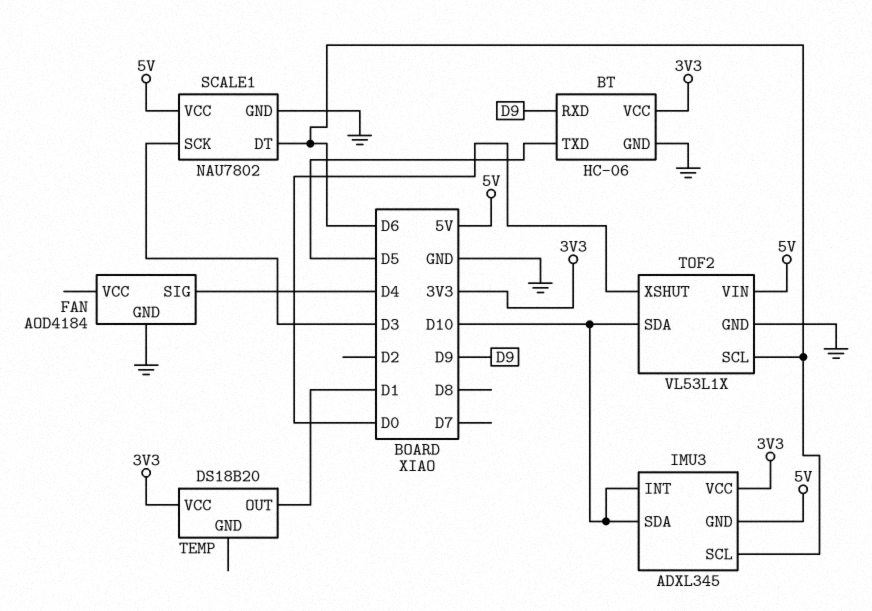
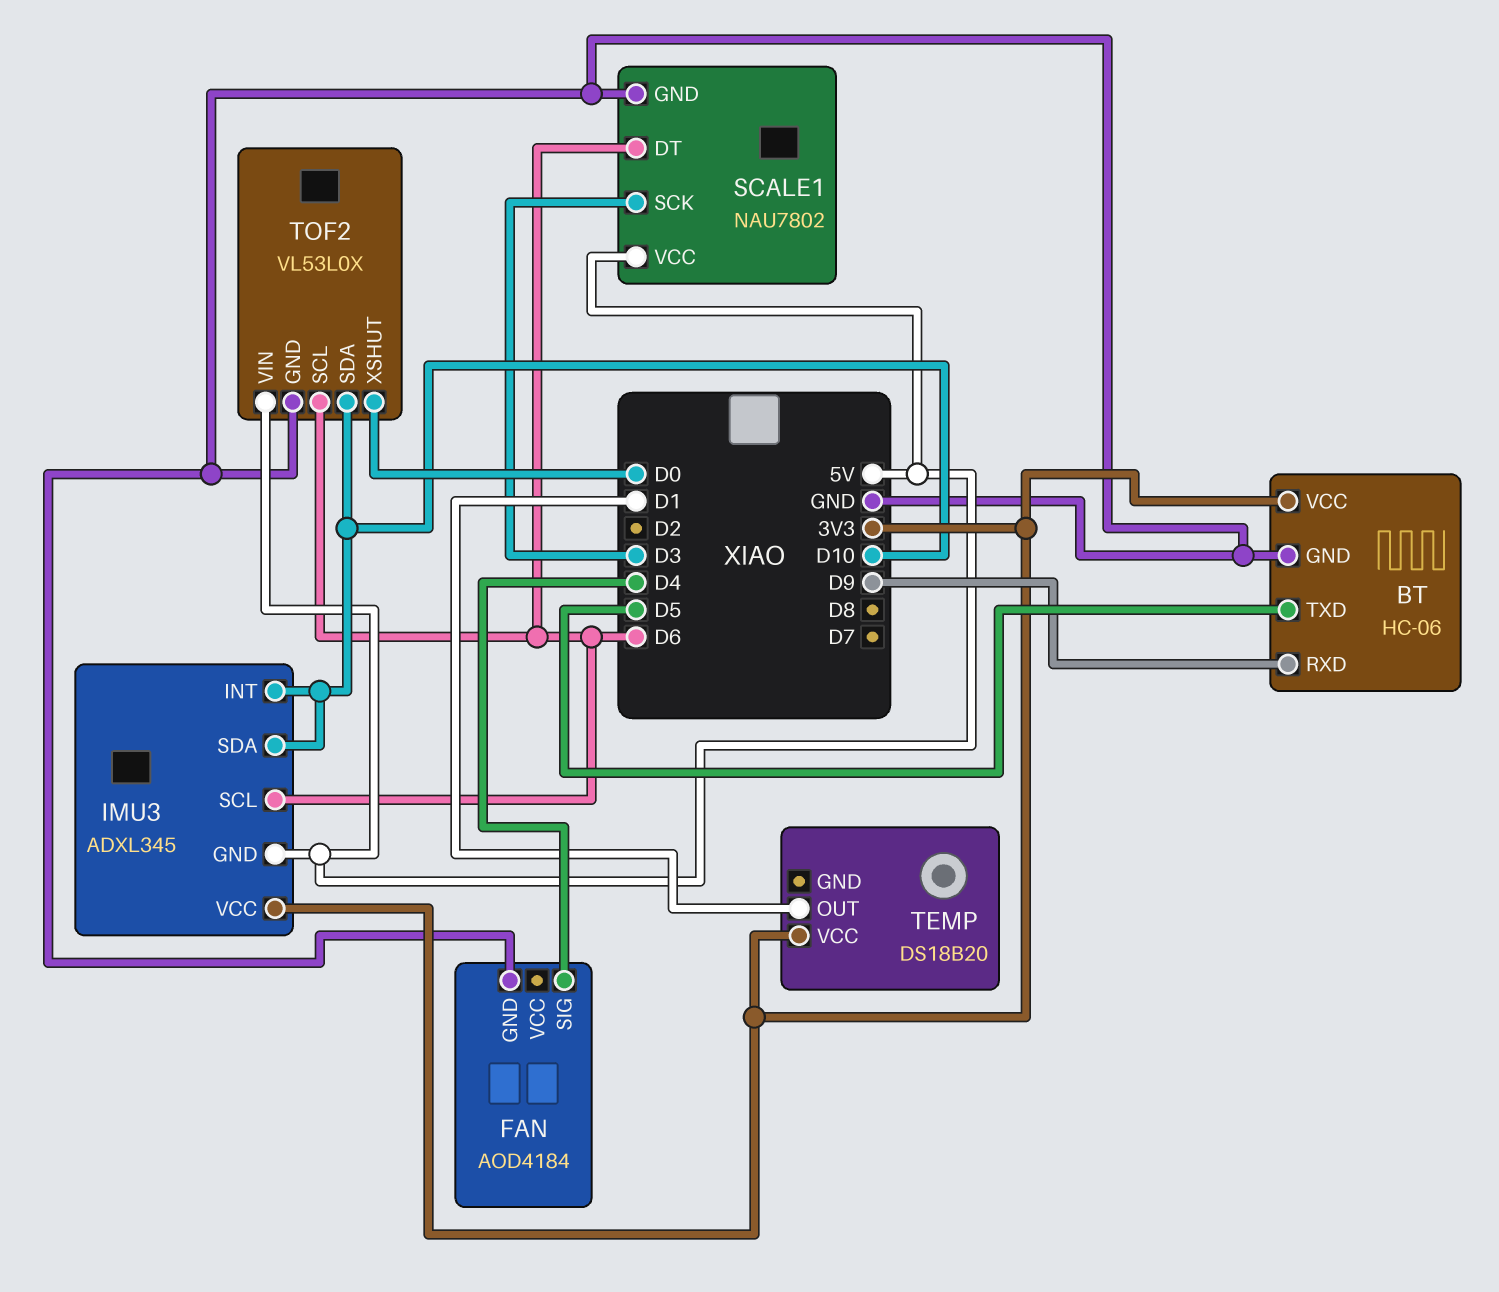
TOF2: VL53L1X -> VL53L0X

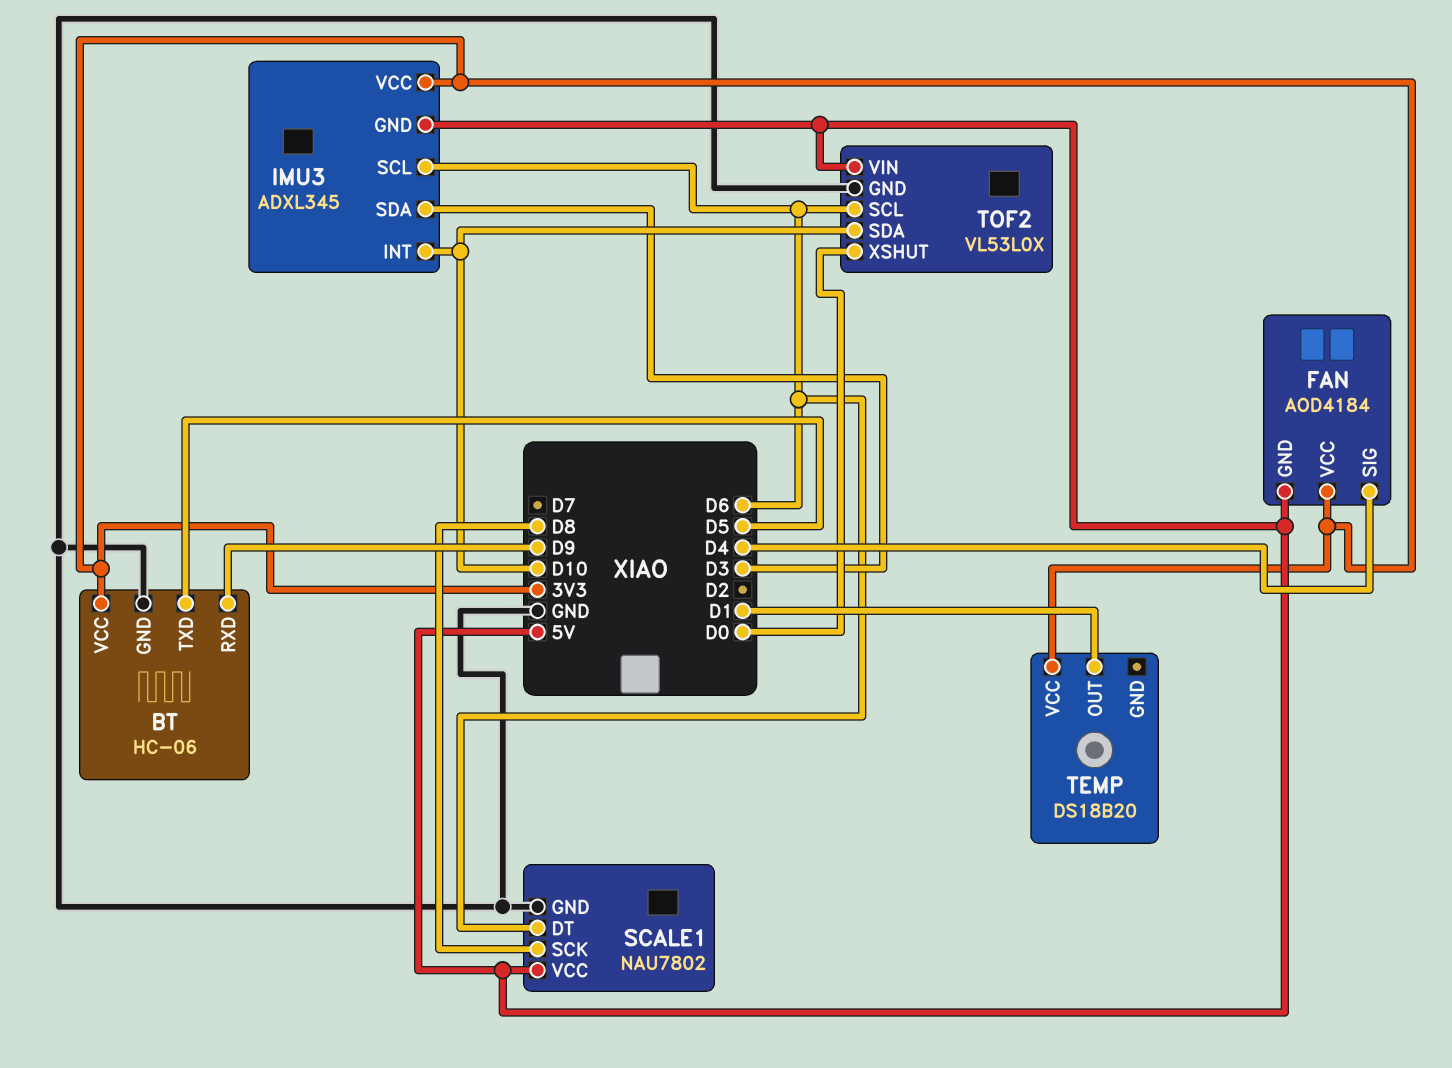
FAN pin GND: GND -> 5V
FAN pin VCC: none -> 3V3
IMU3 pin SDA: D10 -> D3
SCALE1 pin SCK: D3 -> D8

